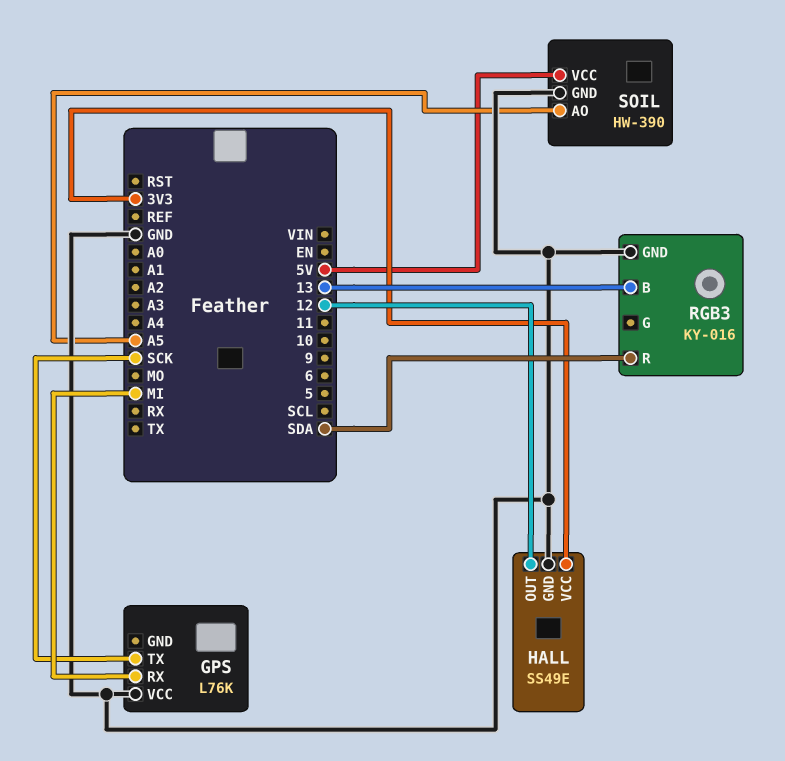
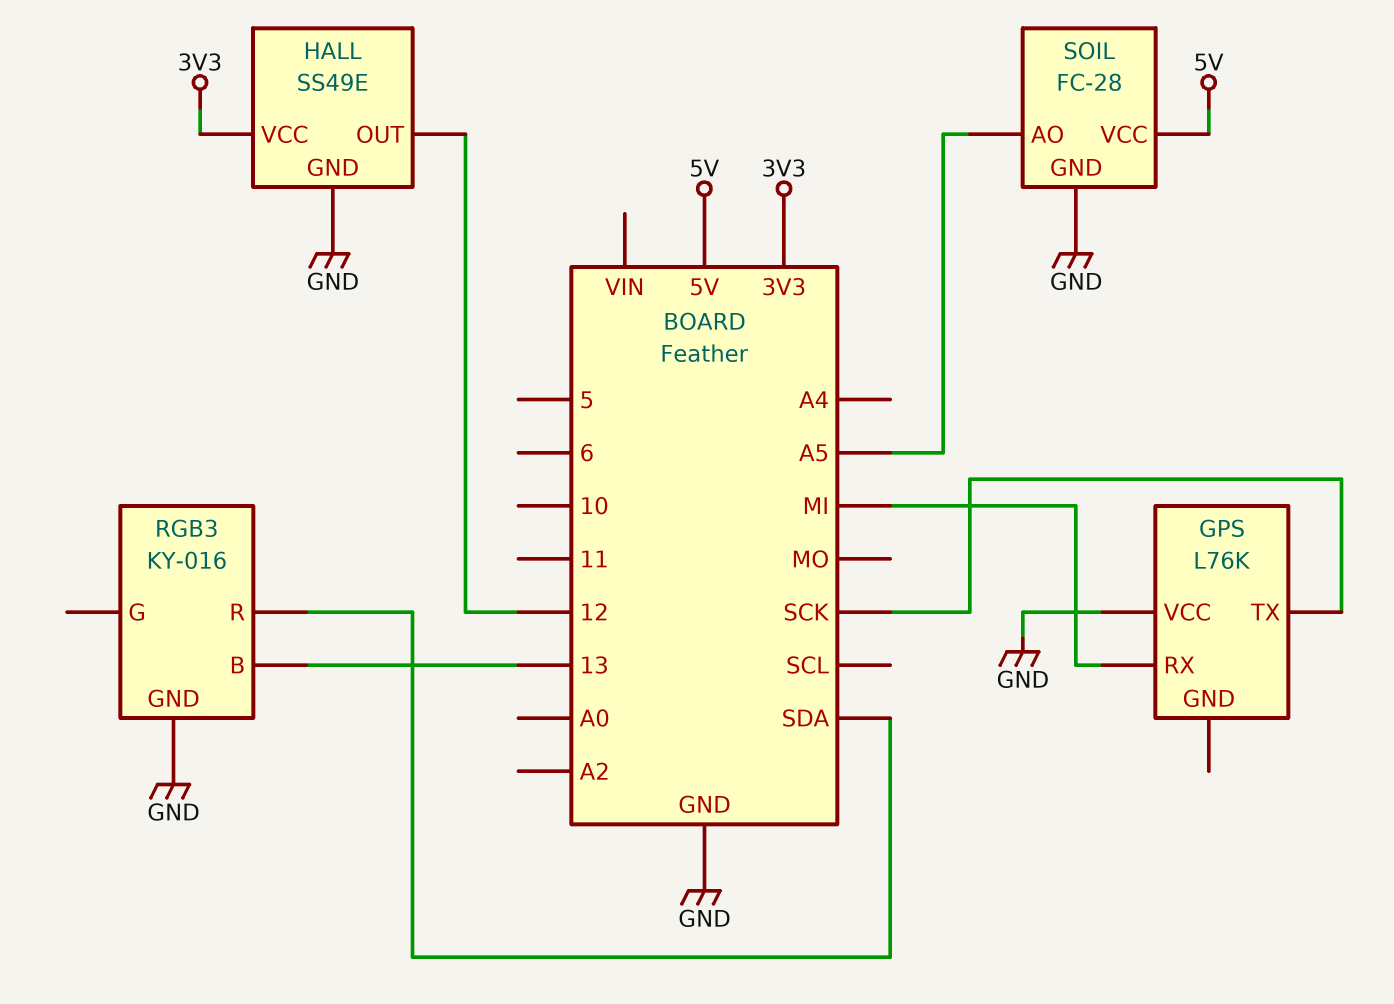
SOIL: HW-390 -> FC-28

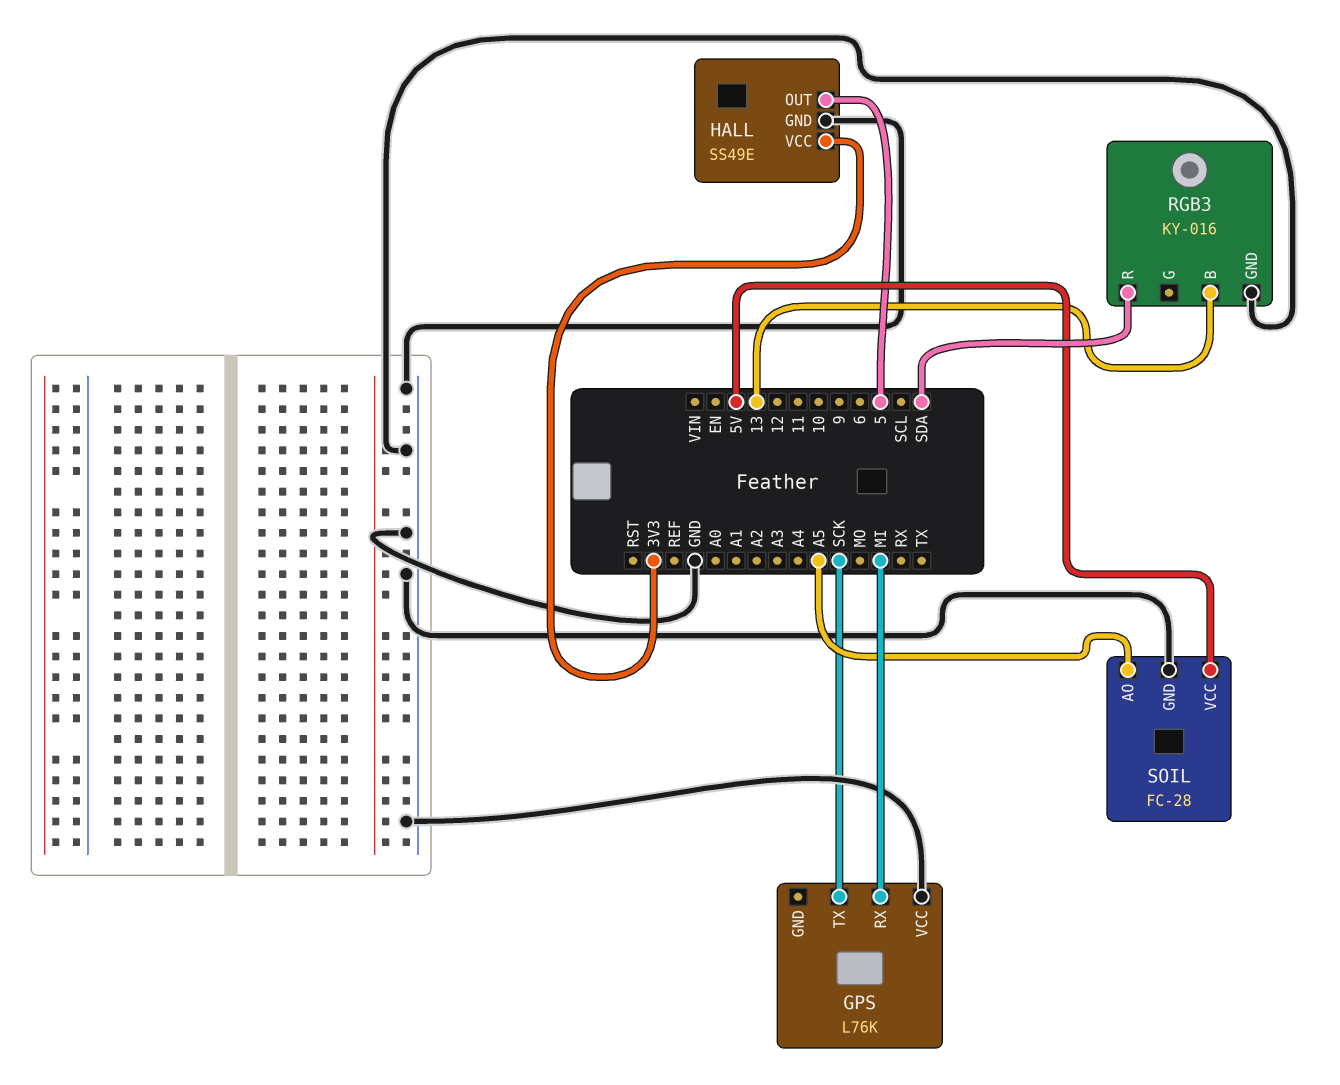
HALL pin OUT: 12 -> 5

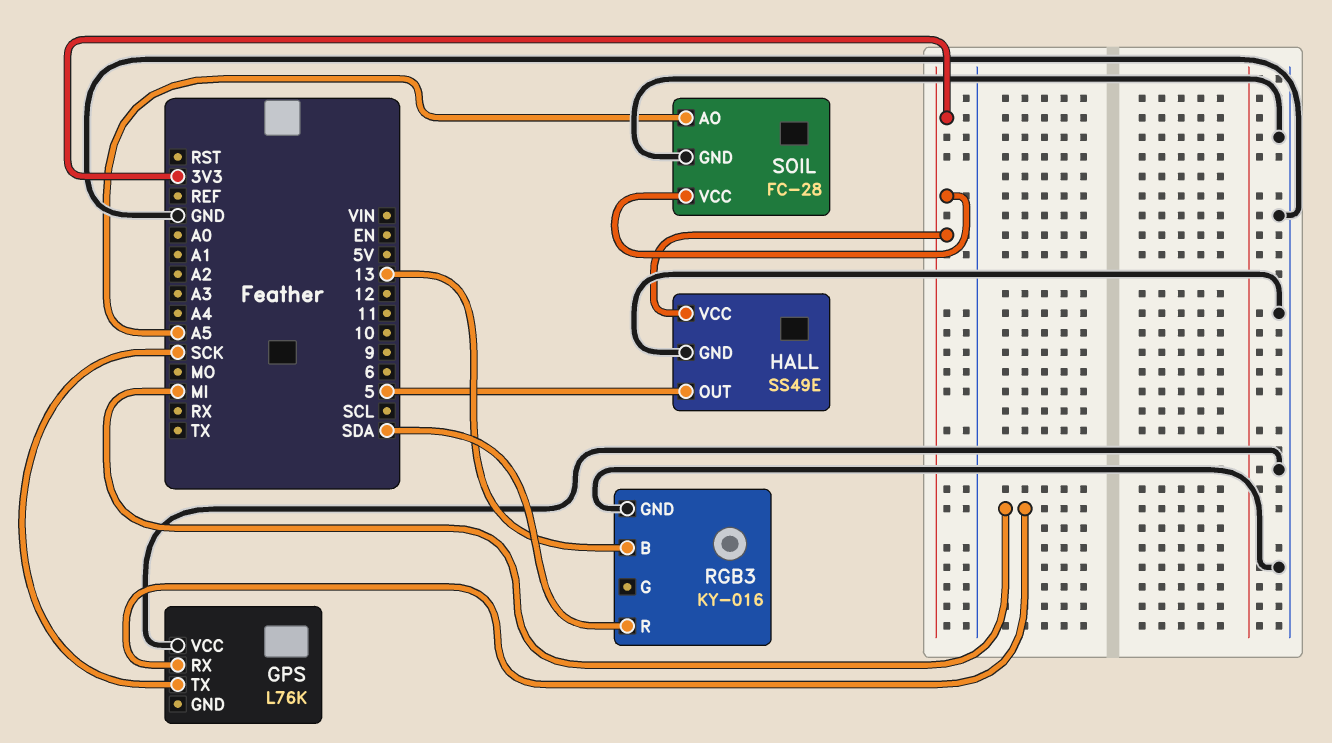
SOIL pin VCC: 5V -> 3V3

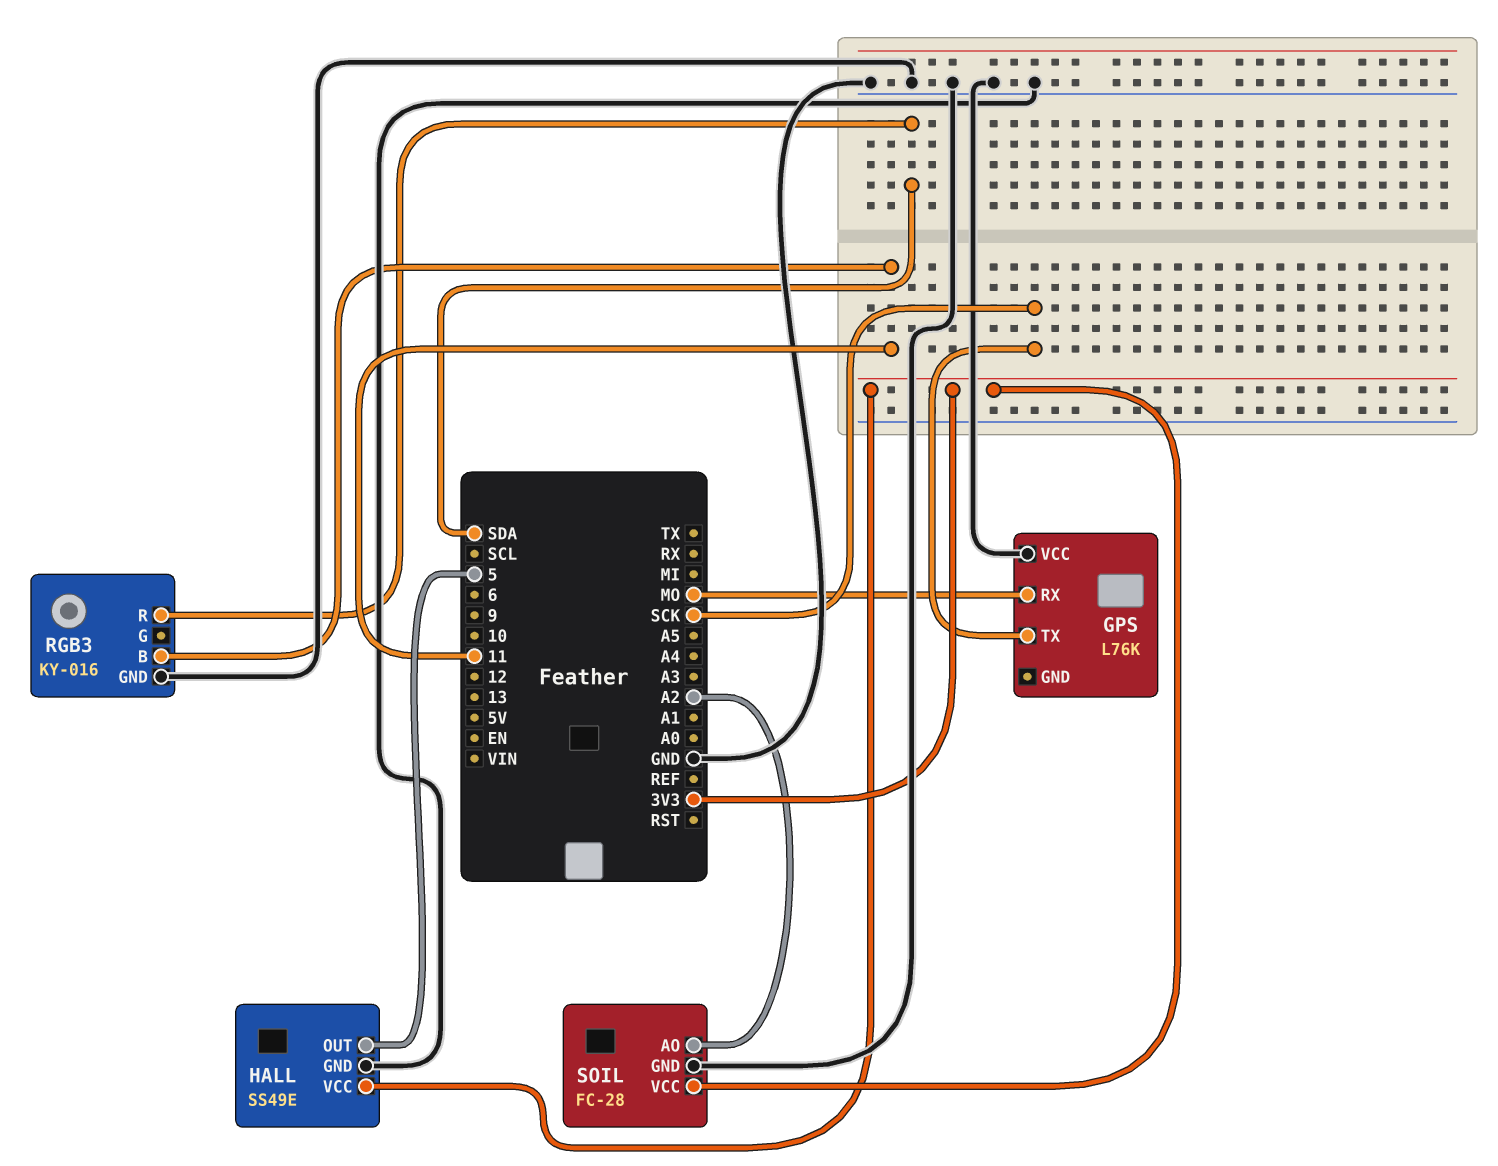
GPS pin RX: MI -> MO
RGB3 pin B: 13 -> 11
SOIL pin AO: A5 -> A2

